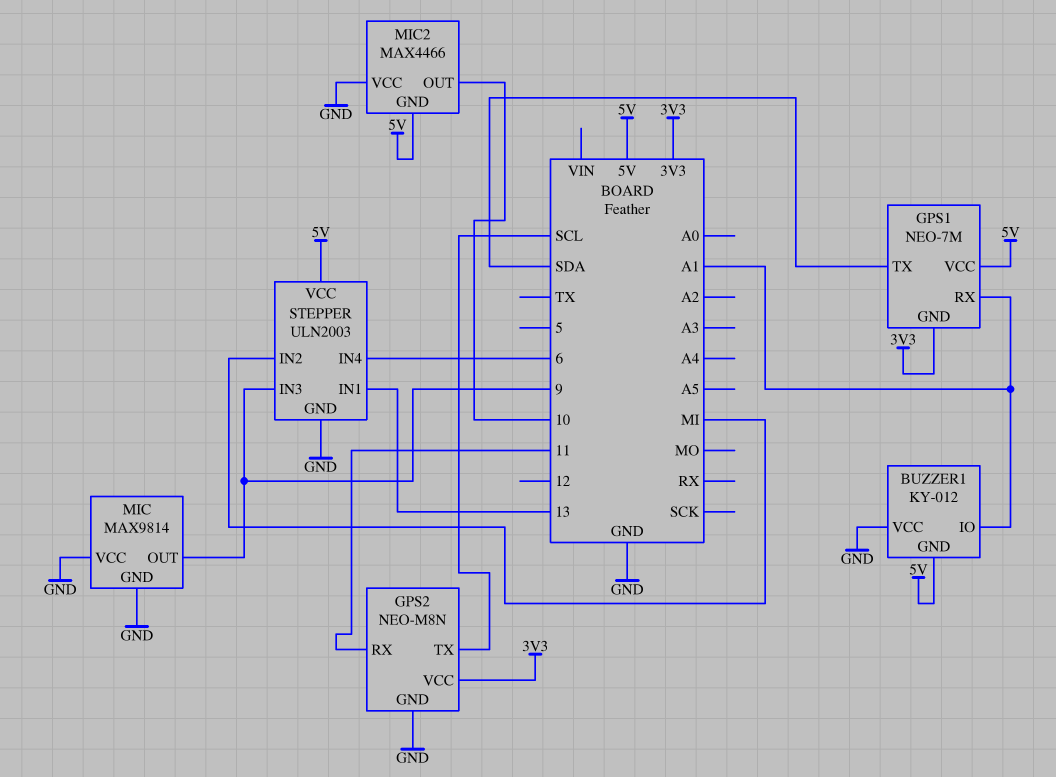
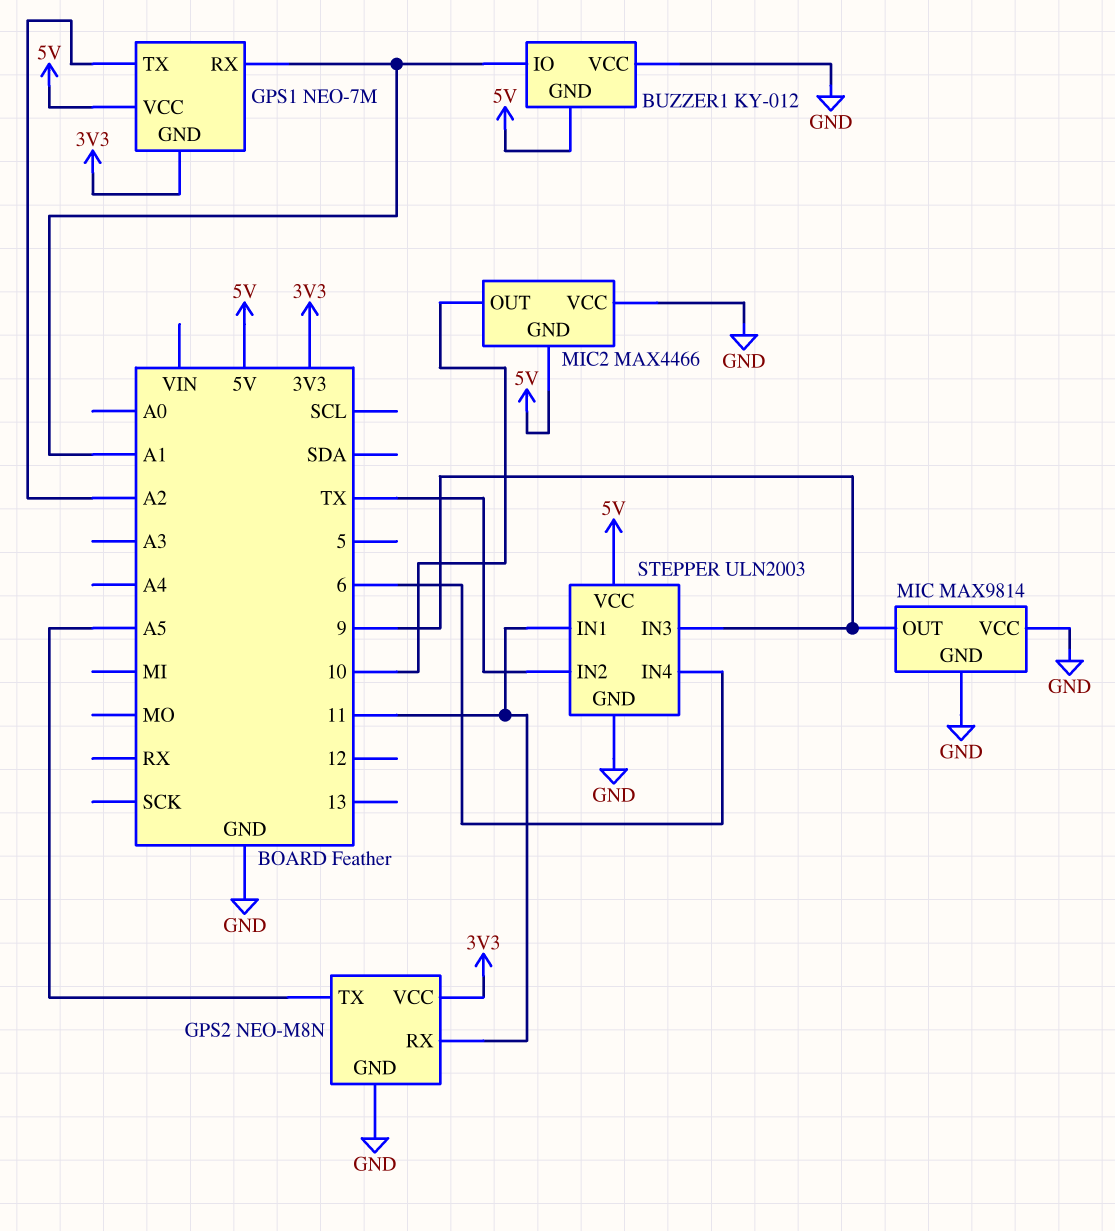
GPS1 pin TX: SDA -> A2
GPS2 pin TX: SCL -> A5
STEPPER pin IN1: 13 -> 11
STEPPER pin IN2: MI -> TX

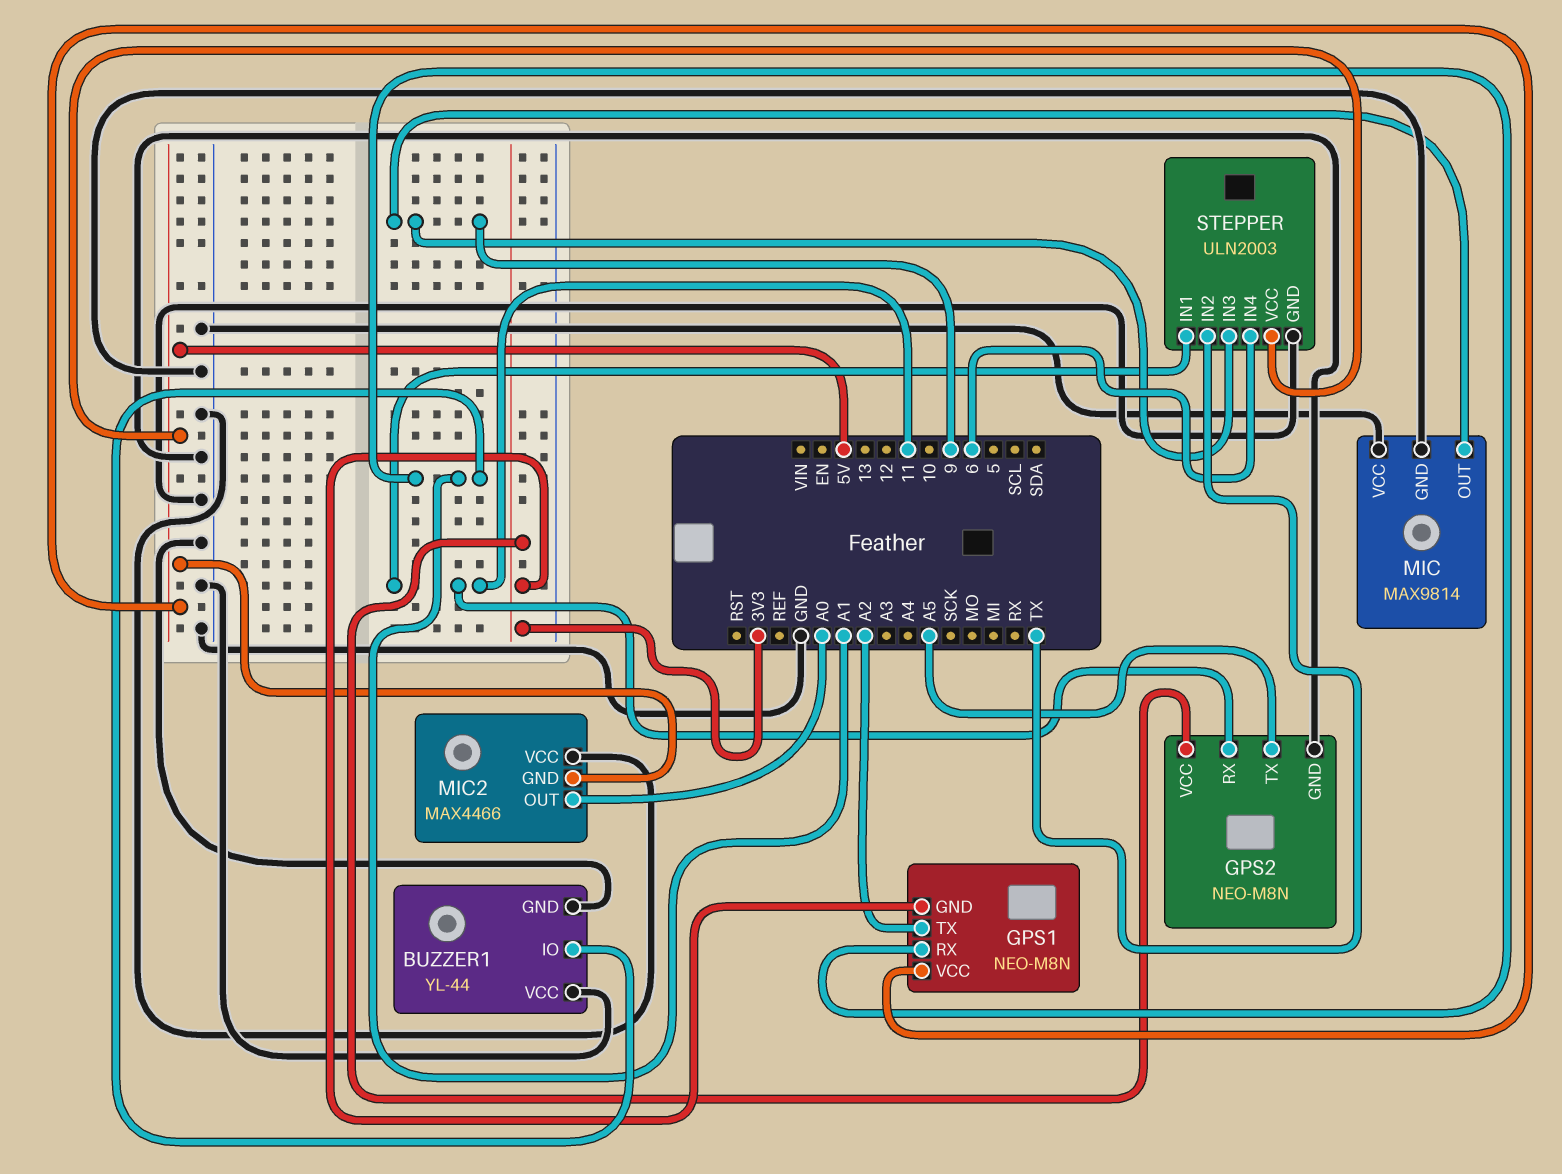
BUZZER1: KY-012 -> YL-44
BUZZER1 pin GND: 5V -> GND
GPS1: NEO-7M -> NEO-M8N
MIC2 pin OUT: 10 -> A0

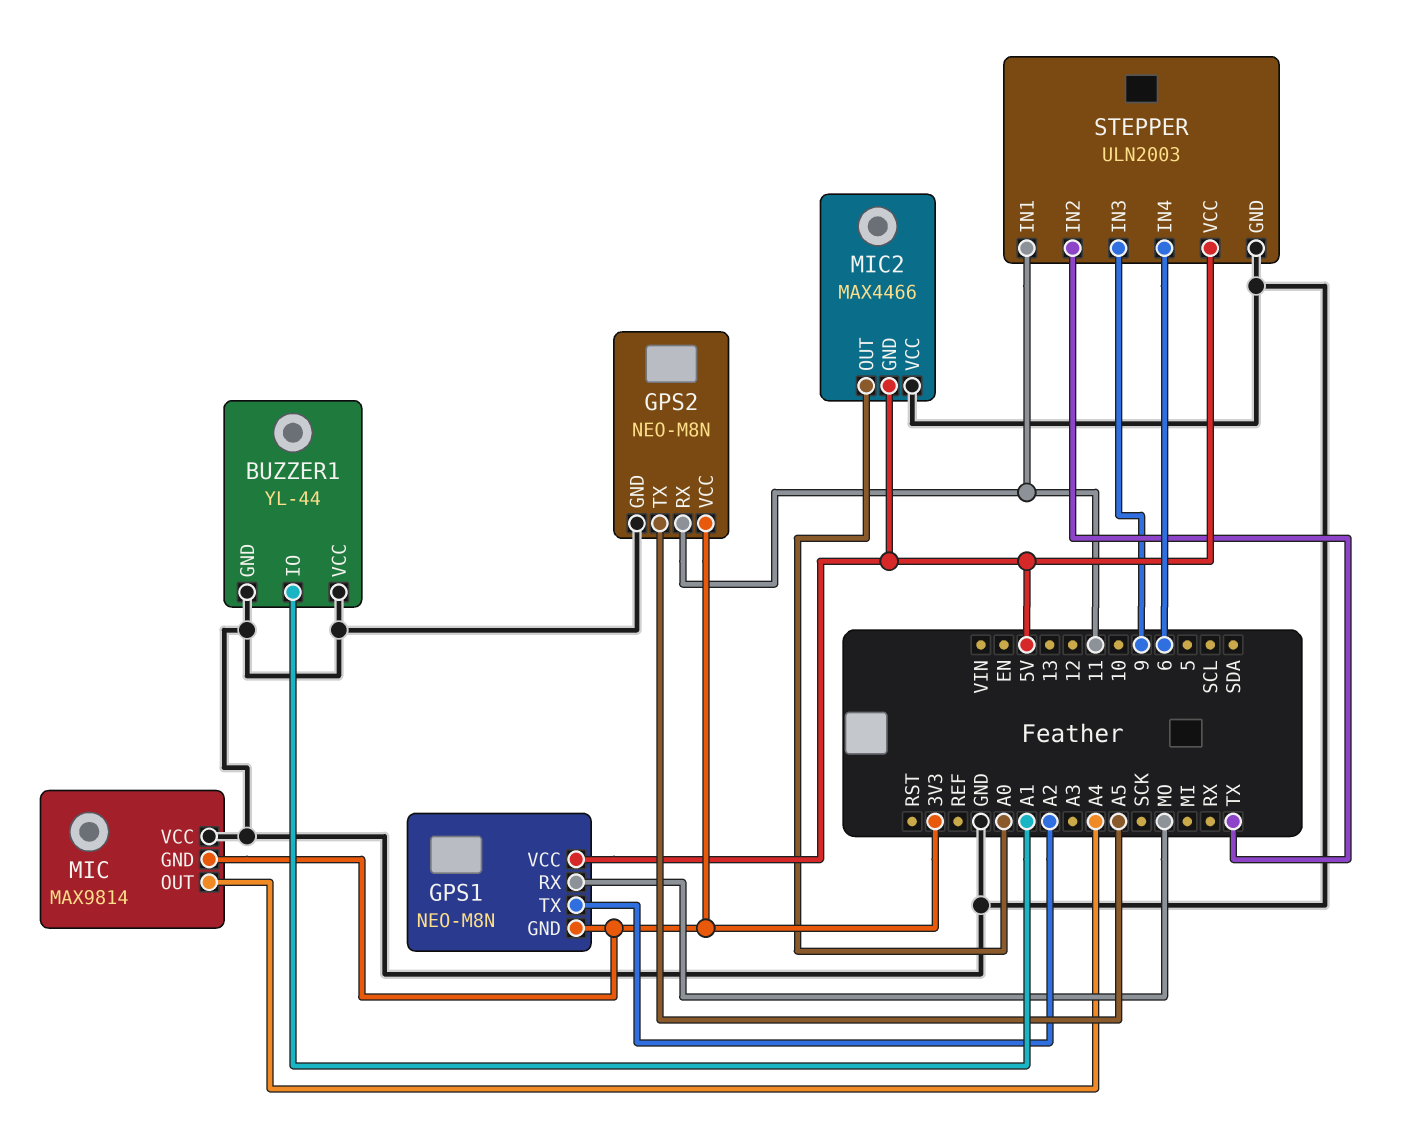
GPS1 pin RX: A1 -> MO
MIC pin GND: GND -> 3V3
MIC pin OUT: 9 -> A4

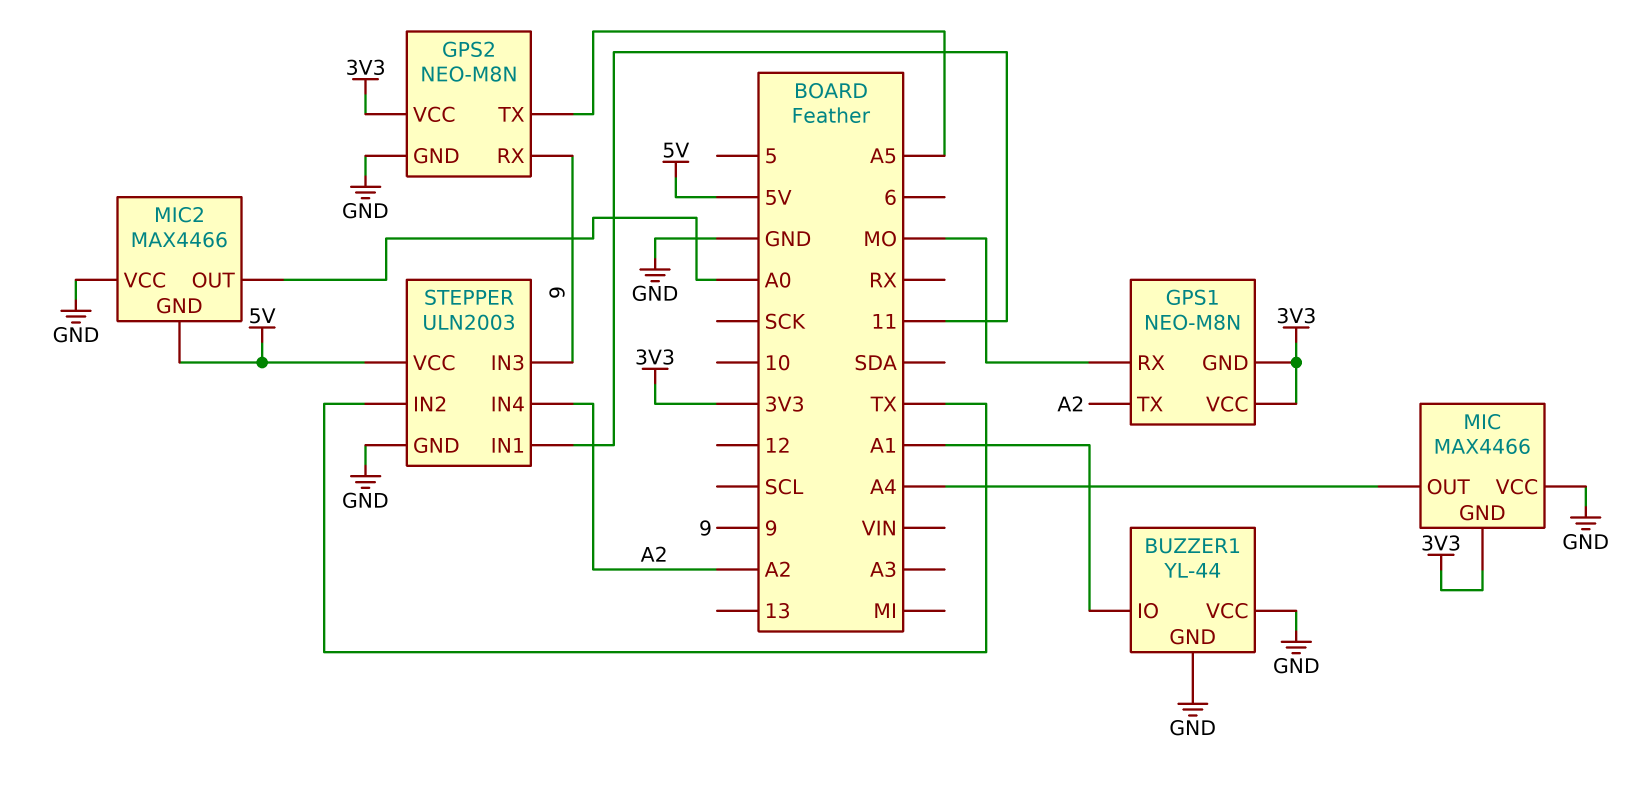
GPS1 pin VCC: 5V -> 3V3
GPS2 pin RX: 11 -> 9
MIC: MAX9814 -> MAX4466
STEPPER pin IN4: 6 -> A2

